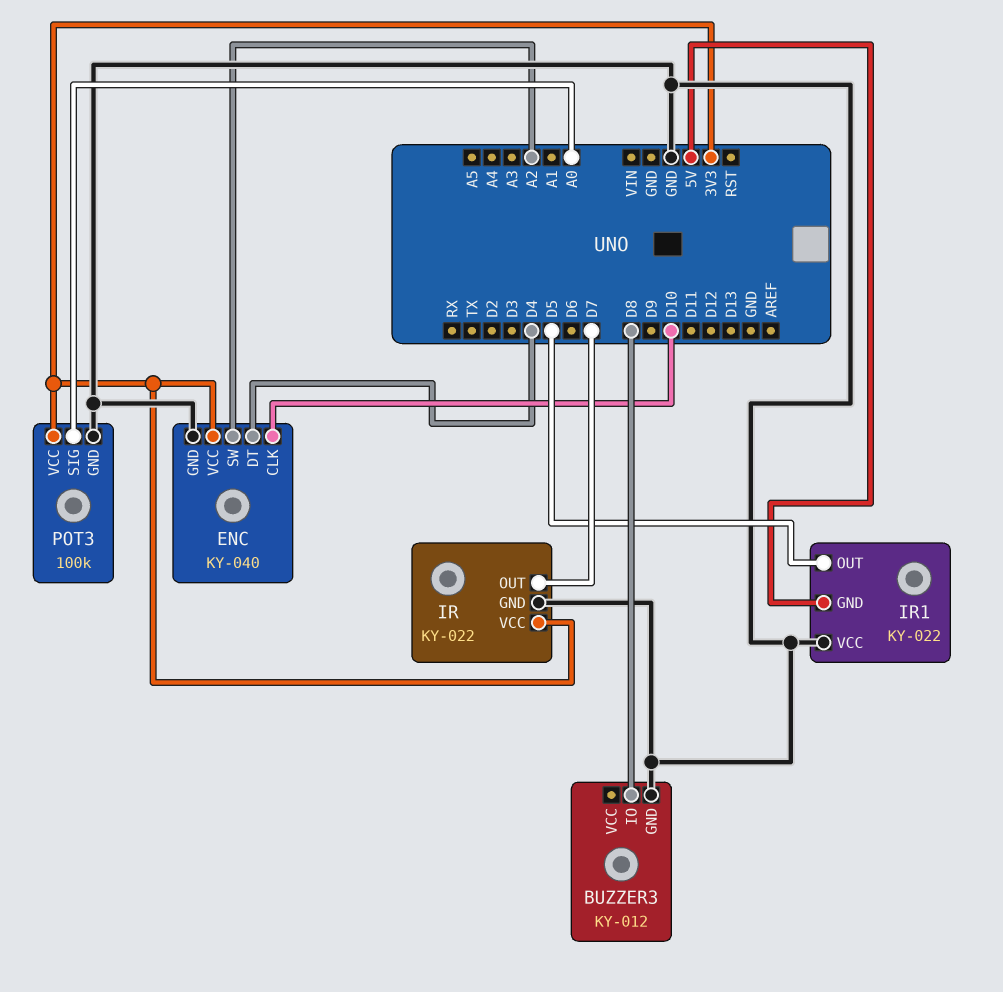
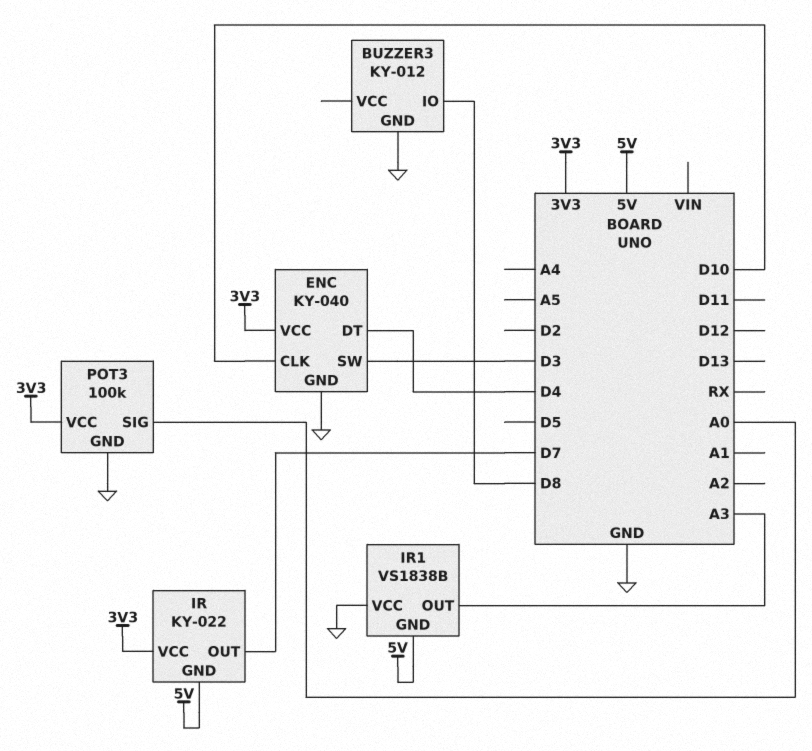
ENC pin SW: A2 -> D3
IR pin GND: GND -> 5V
IR1: KY-022 -> VS1838B
IR1 pin OUT: D5 -> A3

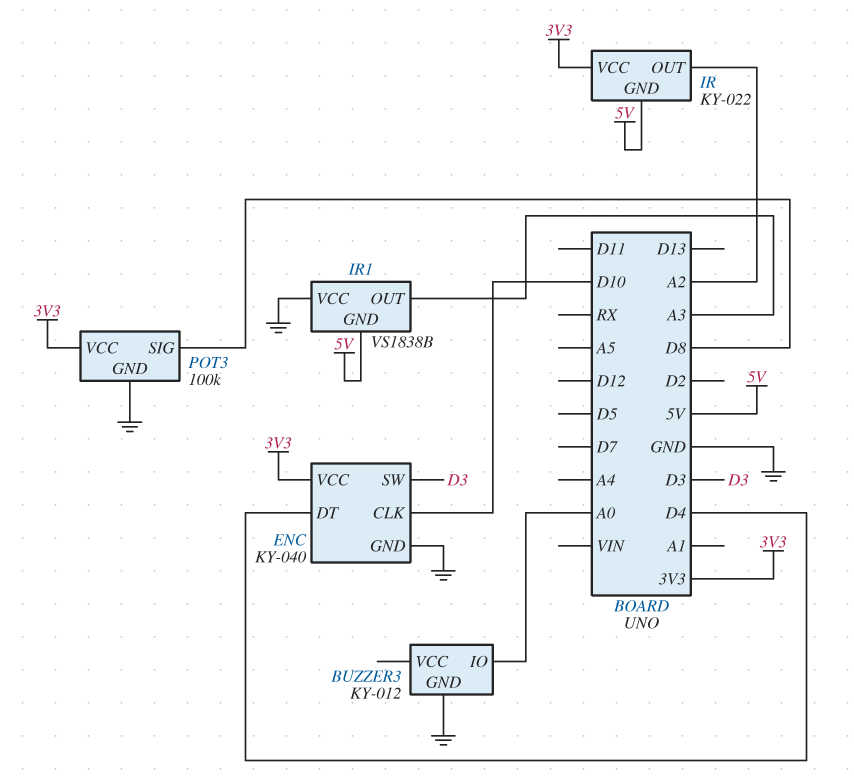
BUZZER3 pin IO: D8 -> A0
IR pin OUT: D7 -> A2
POT3 pin SIG: A0 -> D8

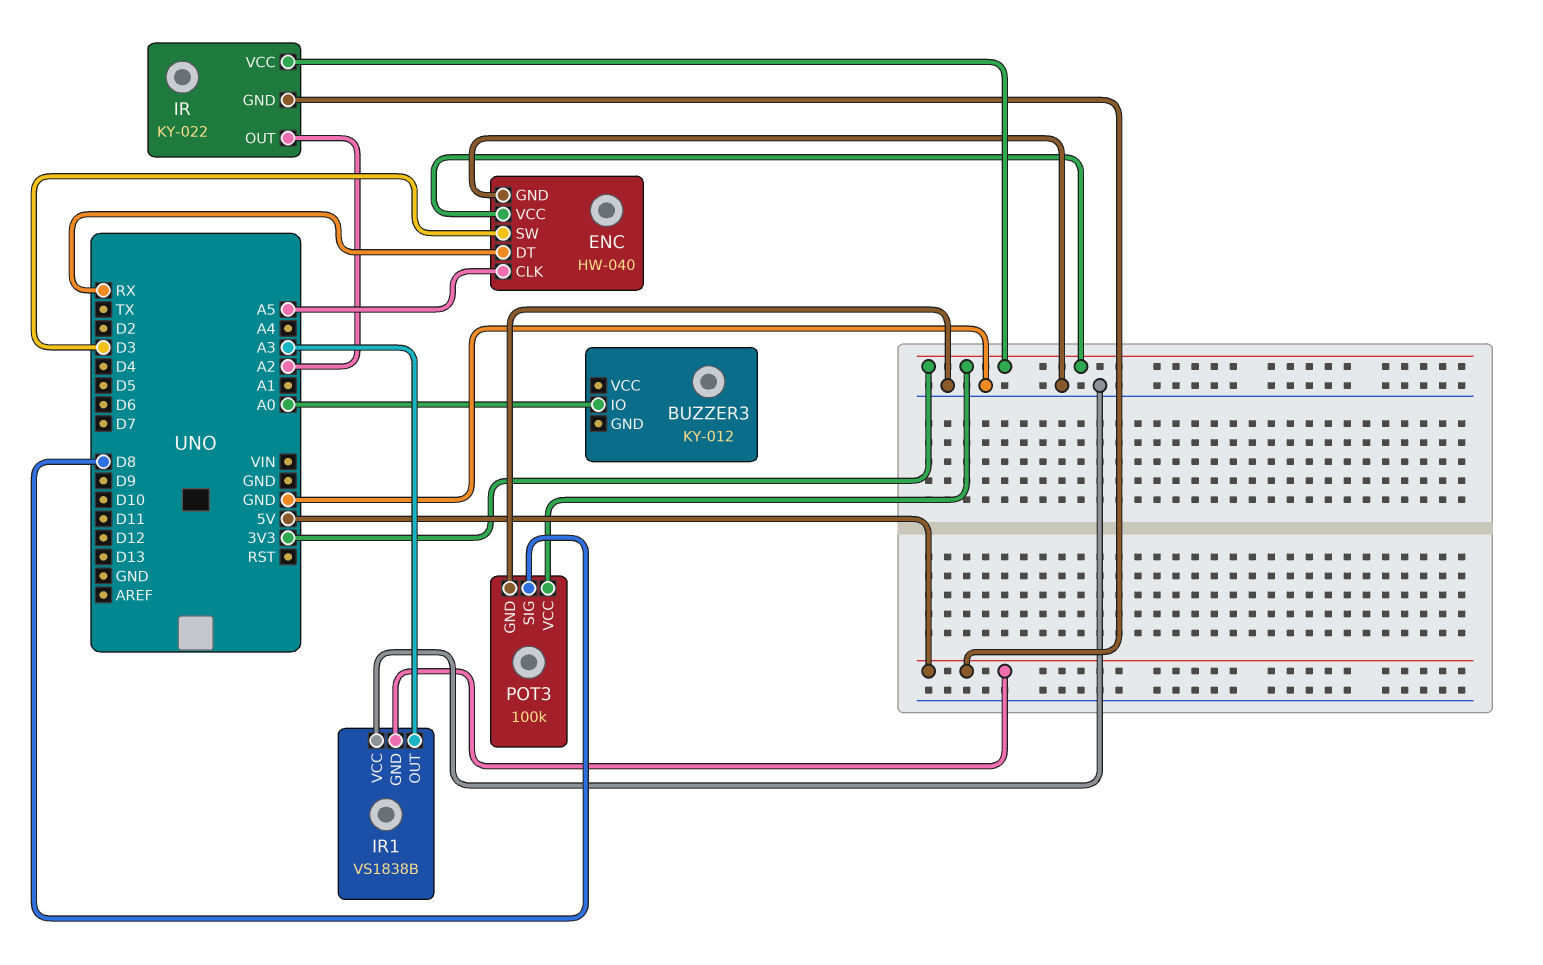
BUZZER3 pin GND: GND -> none
ENC: KY-040 -> HW-040
ENC pin CLK: D10 -> A5
ENC pin DT: D4 -> RX

